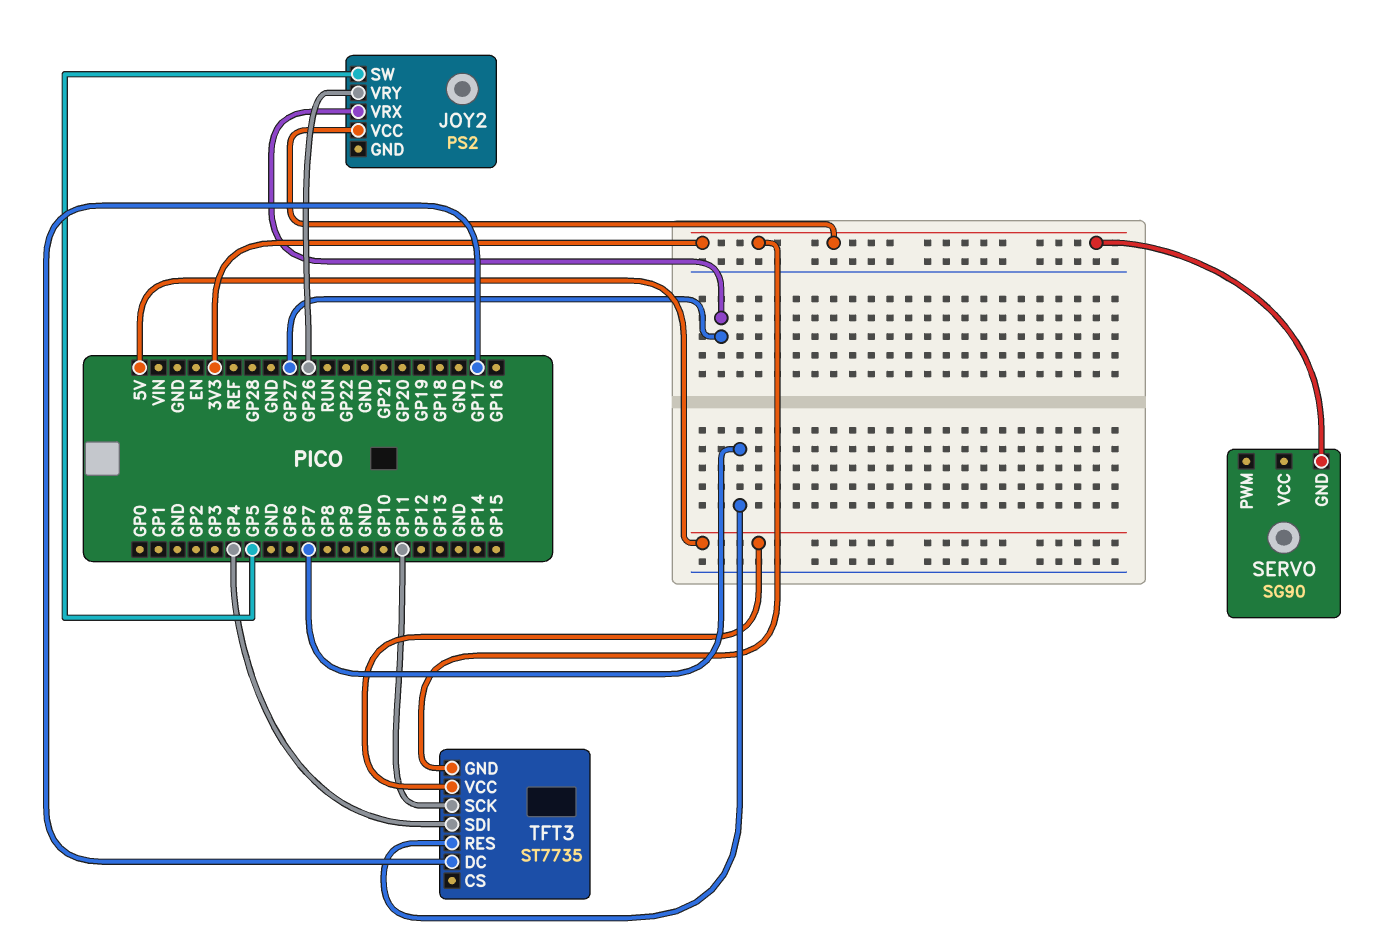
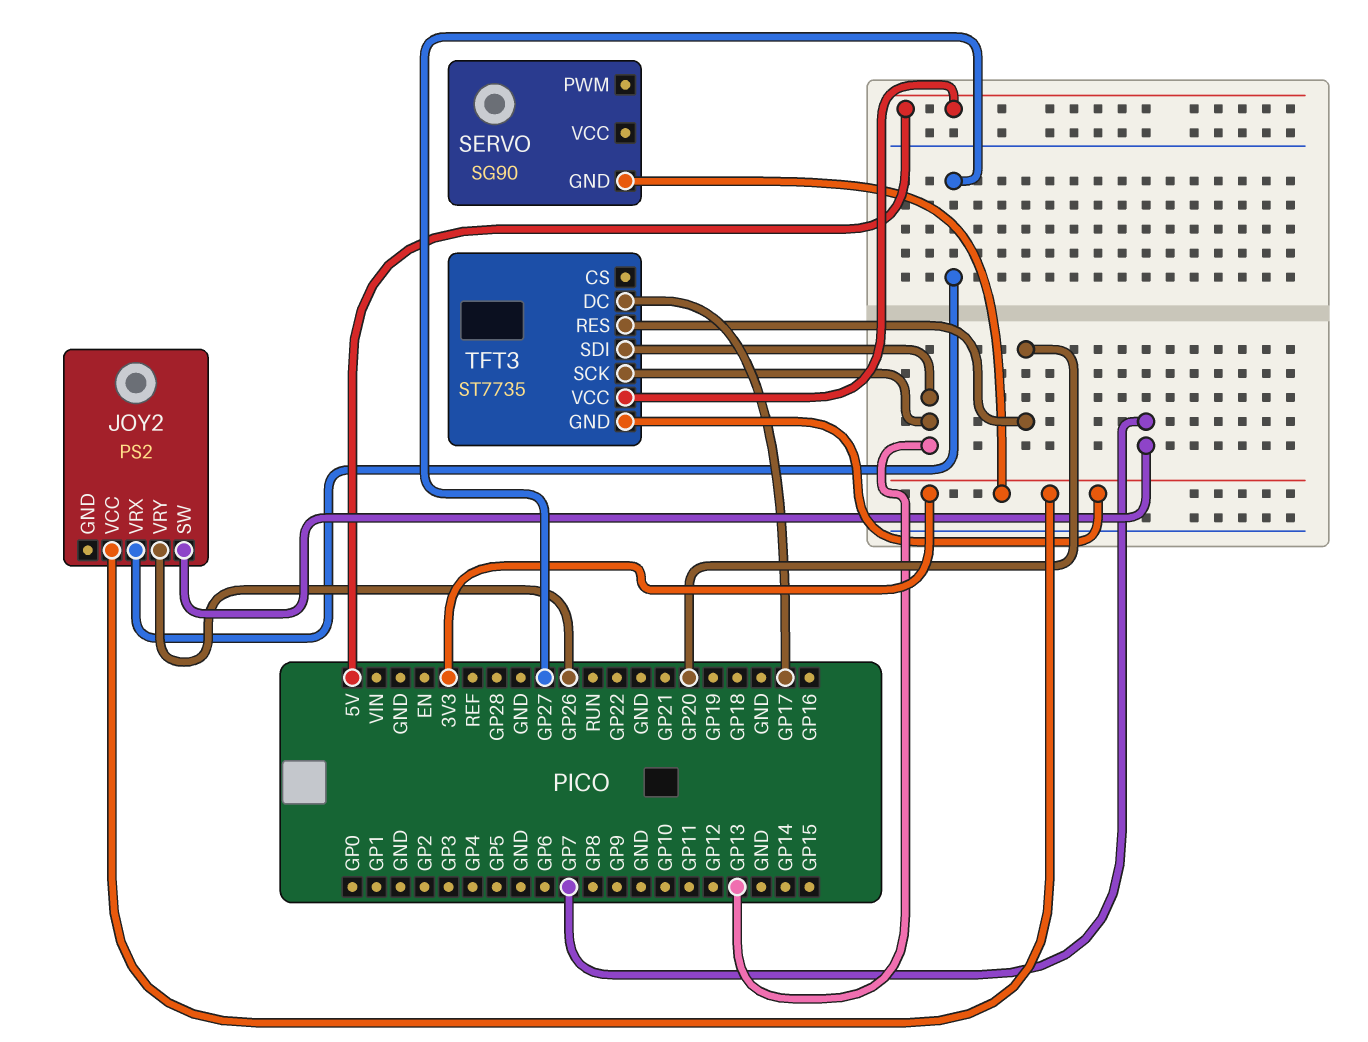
JOY2 pin SW: GP5 -> GP7
TFT3 pin RES: GP7 -> GP20
TFT3 pin SCK: GP11 -> GP13
TFT3 pin SDI: GP4 -> GP13

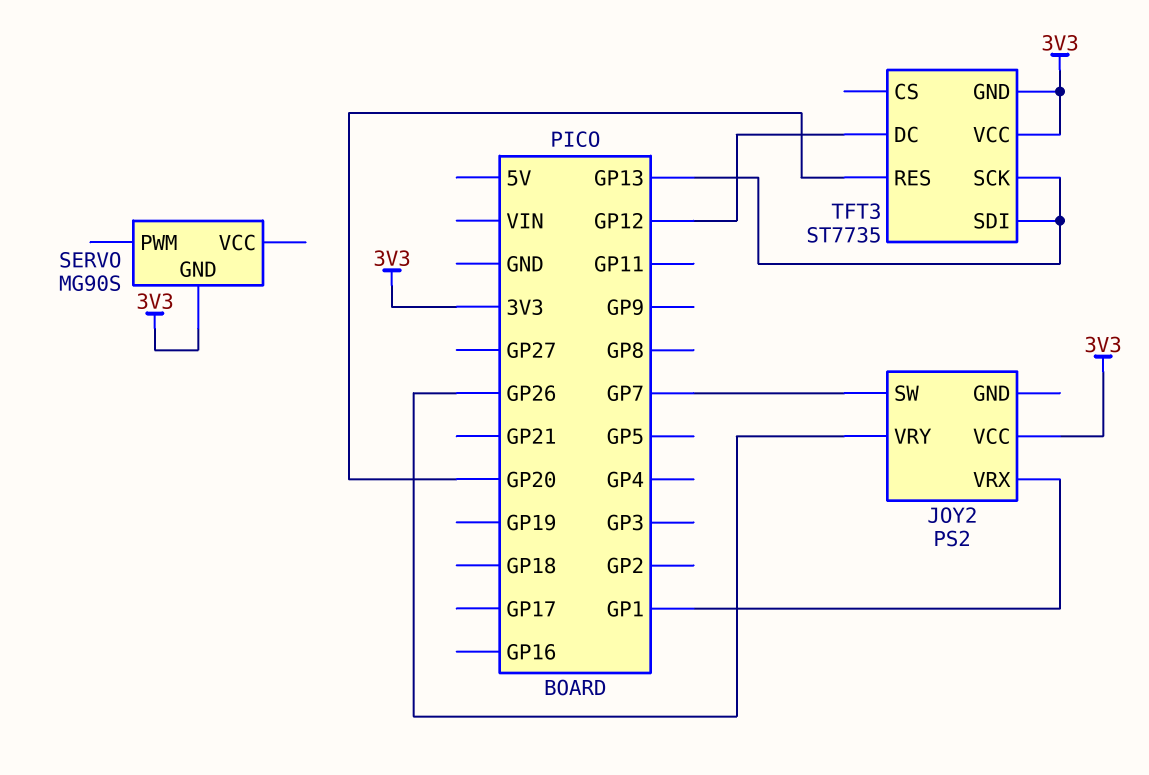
JOY2 pin VRX: GP27 -> GP1
SERVO: SG90 -> MG90S
TFT3 pin DC: GP17 -> GP12
TFT3 pin VCC: 5V -> 3V3

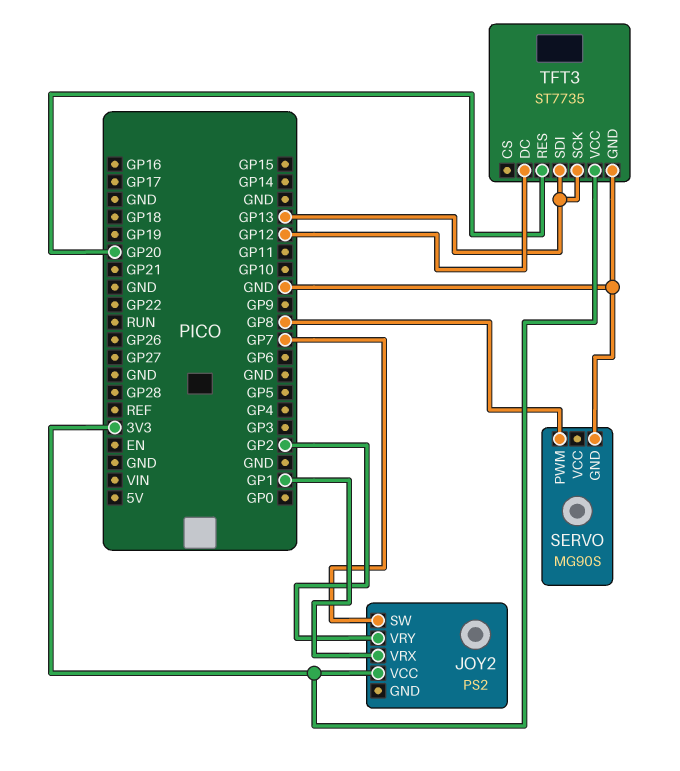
JOY2 pin VRY: GP26 -> GP2
SERVO pin GND: 3V3 -> GND
SERVO pin PWM: none -> GP8
TFT3 pin GND: 3V3 -> GND

